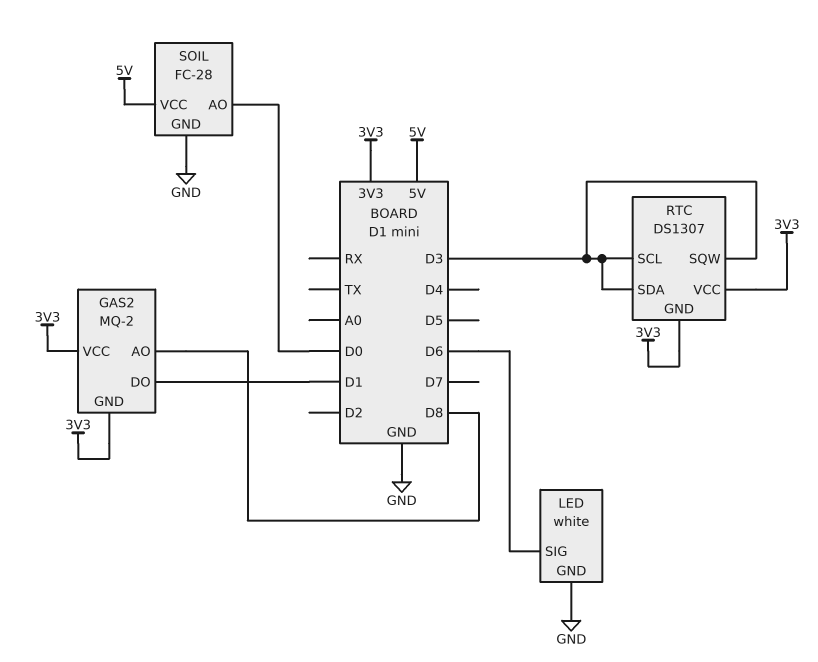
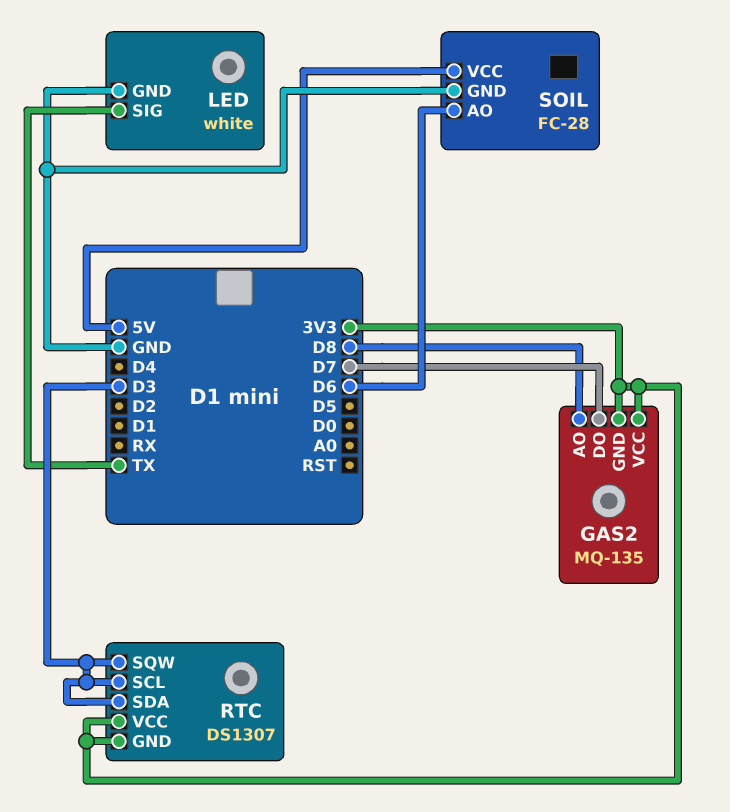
GAS2: MQ-2 -> MQ-135
GAS2 pin DO: D1 -> D7
LED pin SIG: D6 -> TX
SOIL pin AO: D0 -> D6

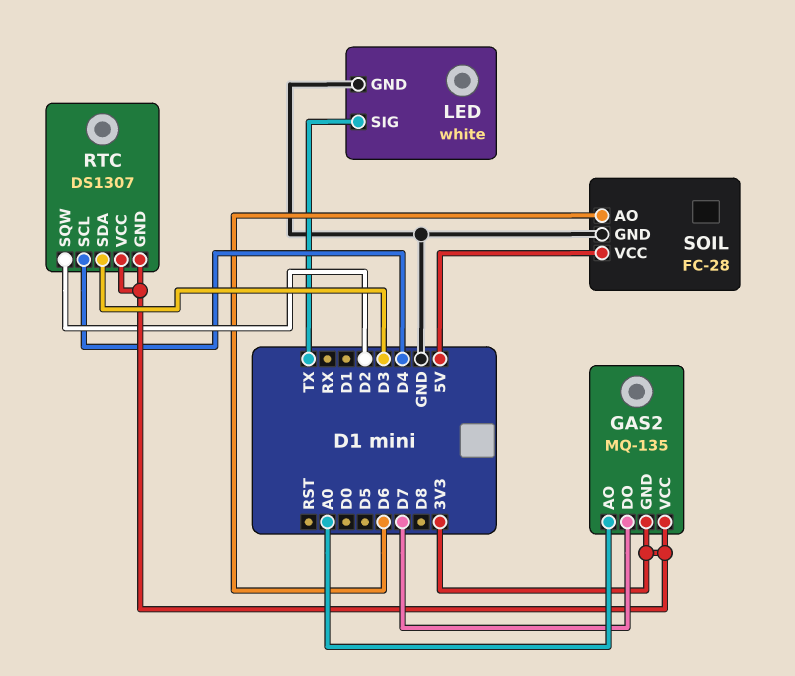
GAS2 pin AO: D8 -> A0
RTC pin SCL: D3 -> D4
RTC pin SQW: D3 -> D2

